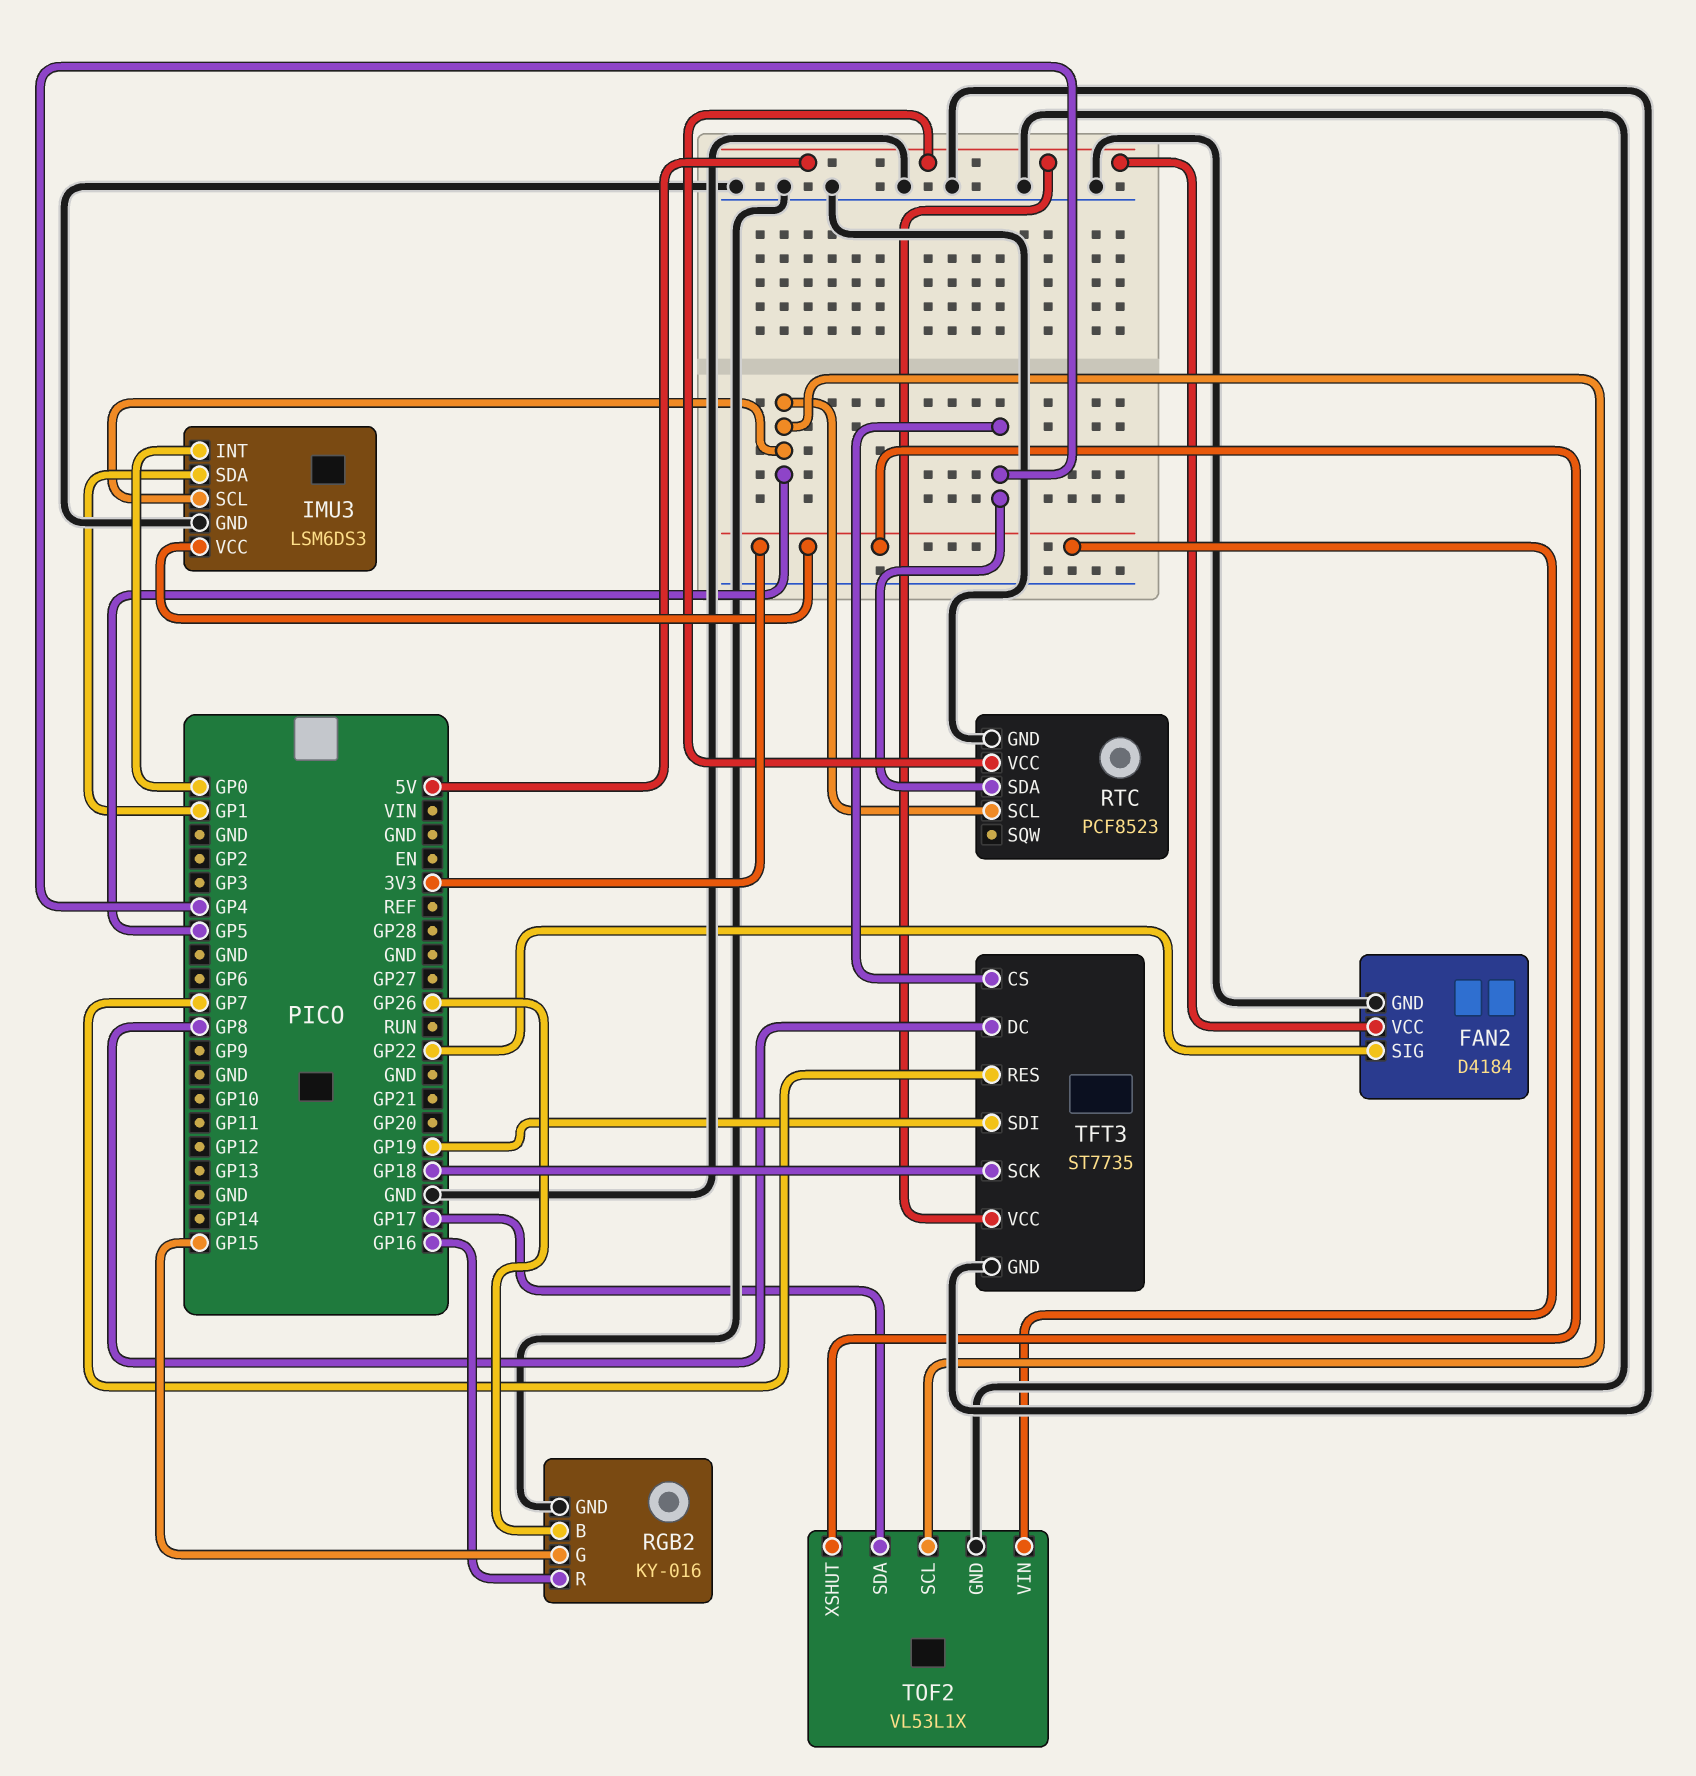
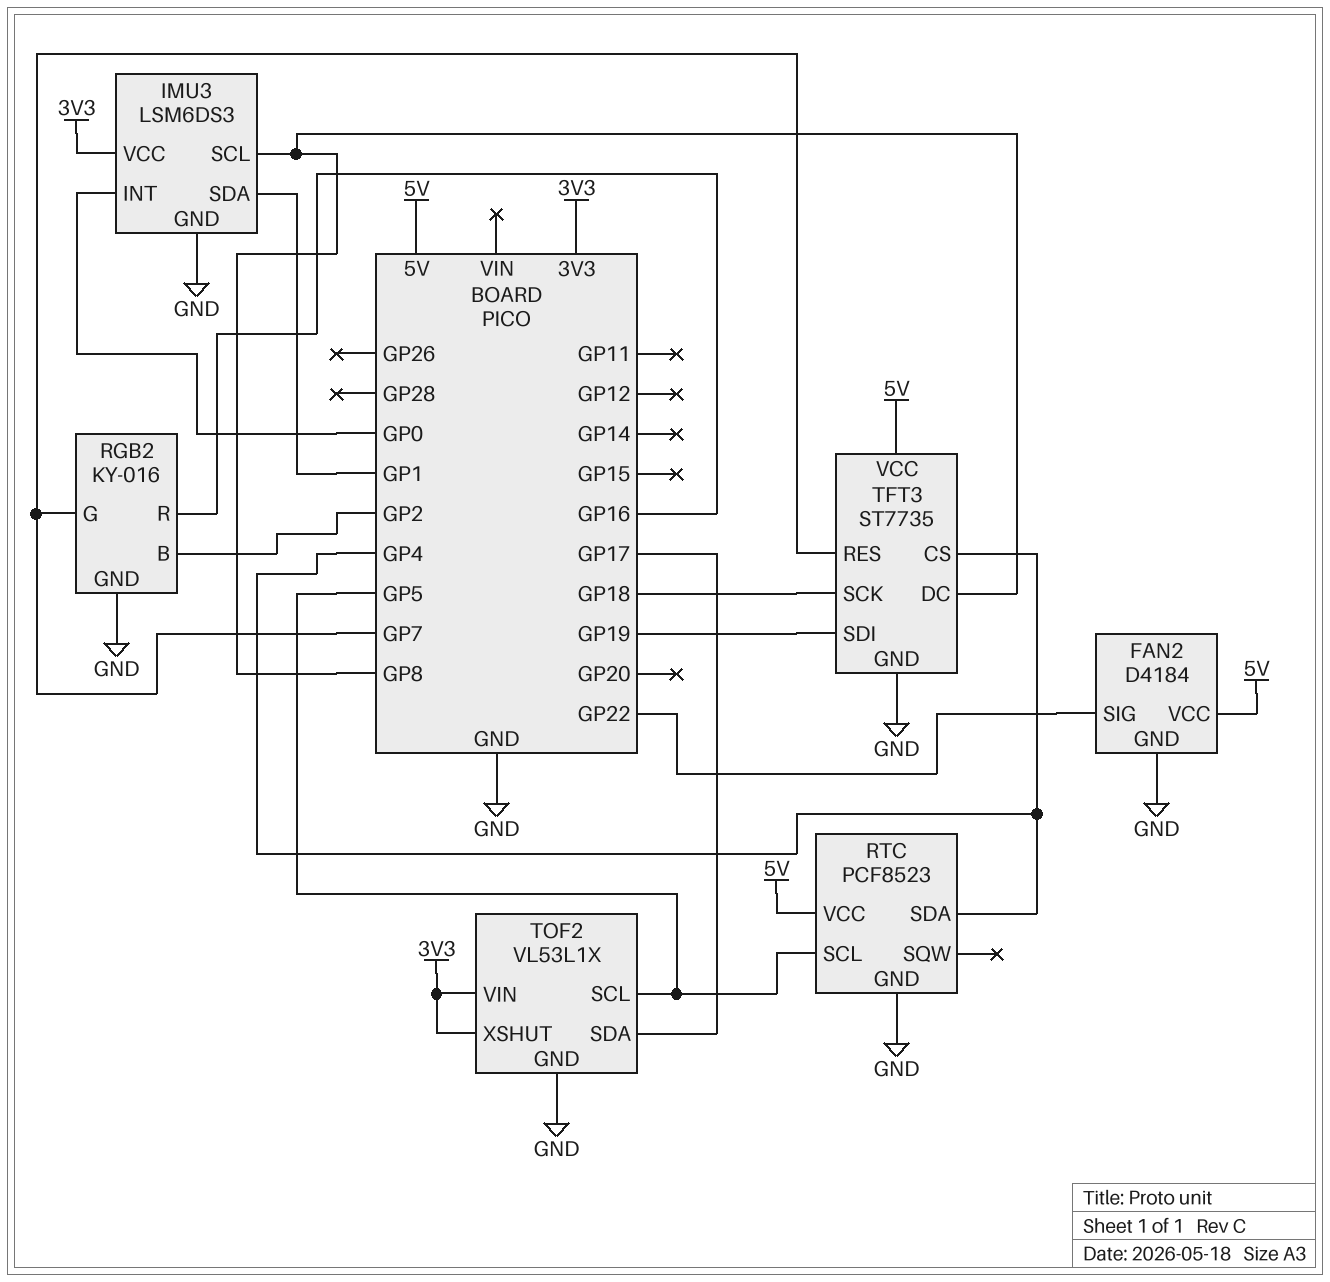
IMU3 pin SCL: GP5 -> GP8
RGB2 pin B: GP26 -> GP2
RGB2 pin G: GP15 -> GP7

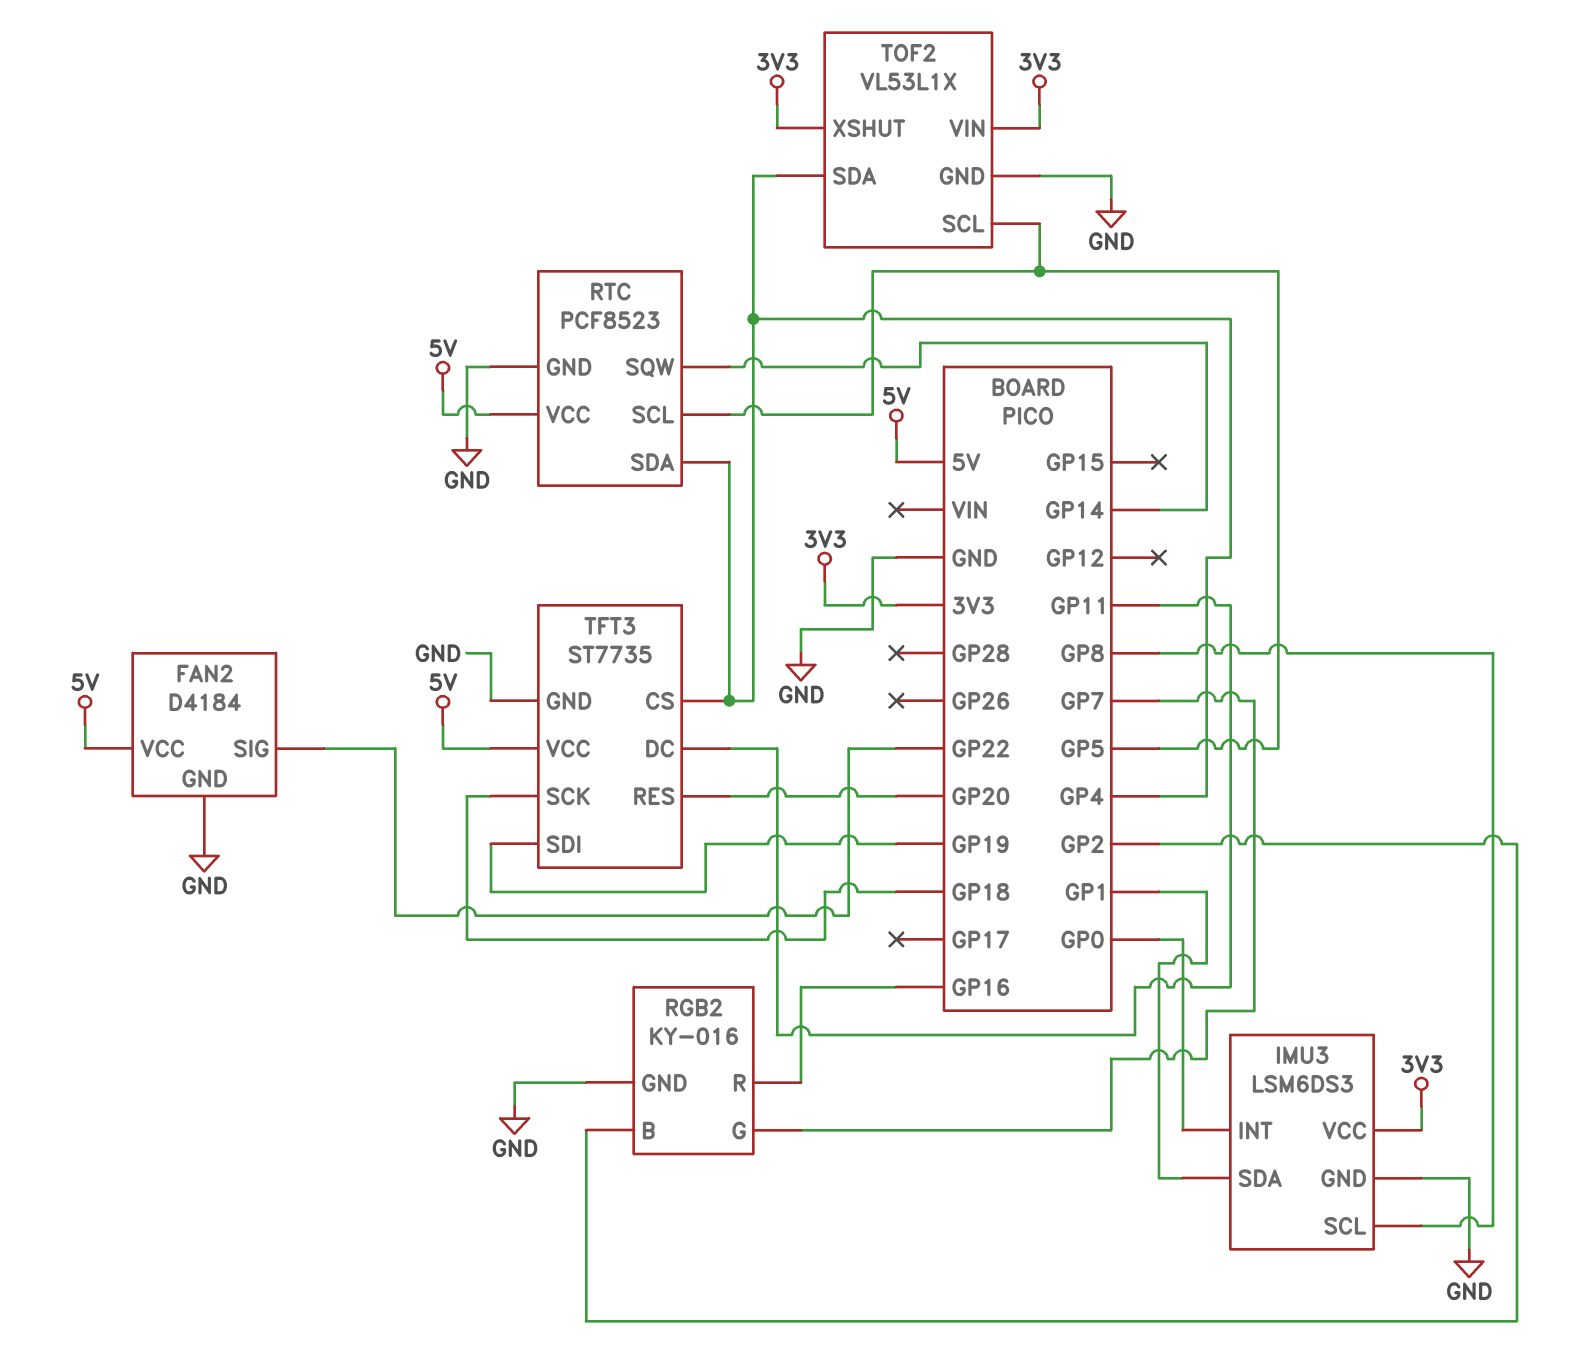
RTC pin SQW: none -> GP14
TFT3 pin DC: GP8 -> GP11
TFT3 pin RES: GP7 -> GP20
TOF2 pin SDA: GP17 -> GP4

